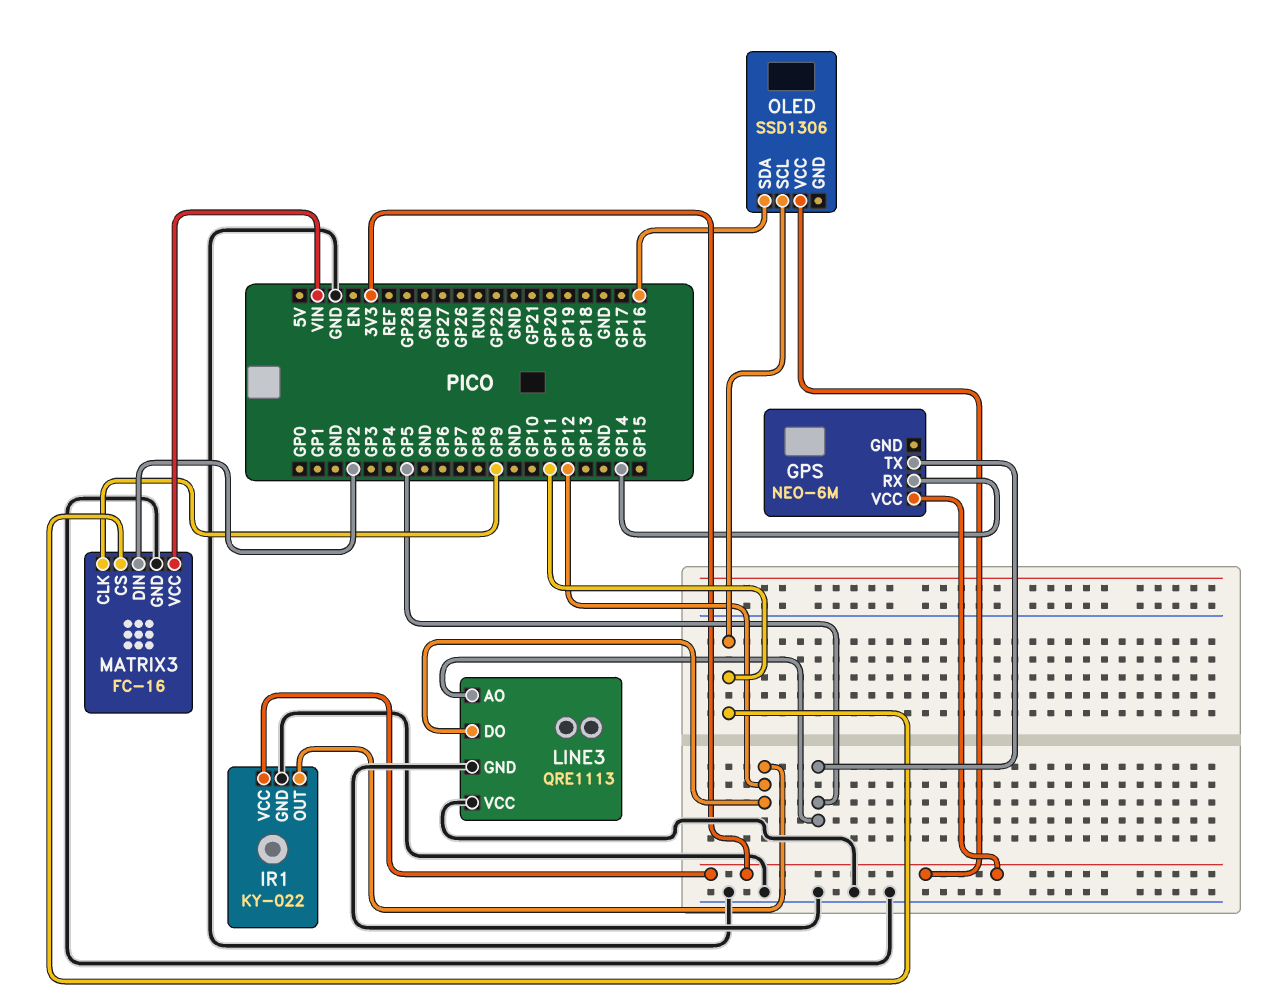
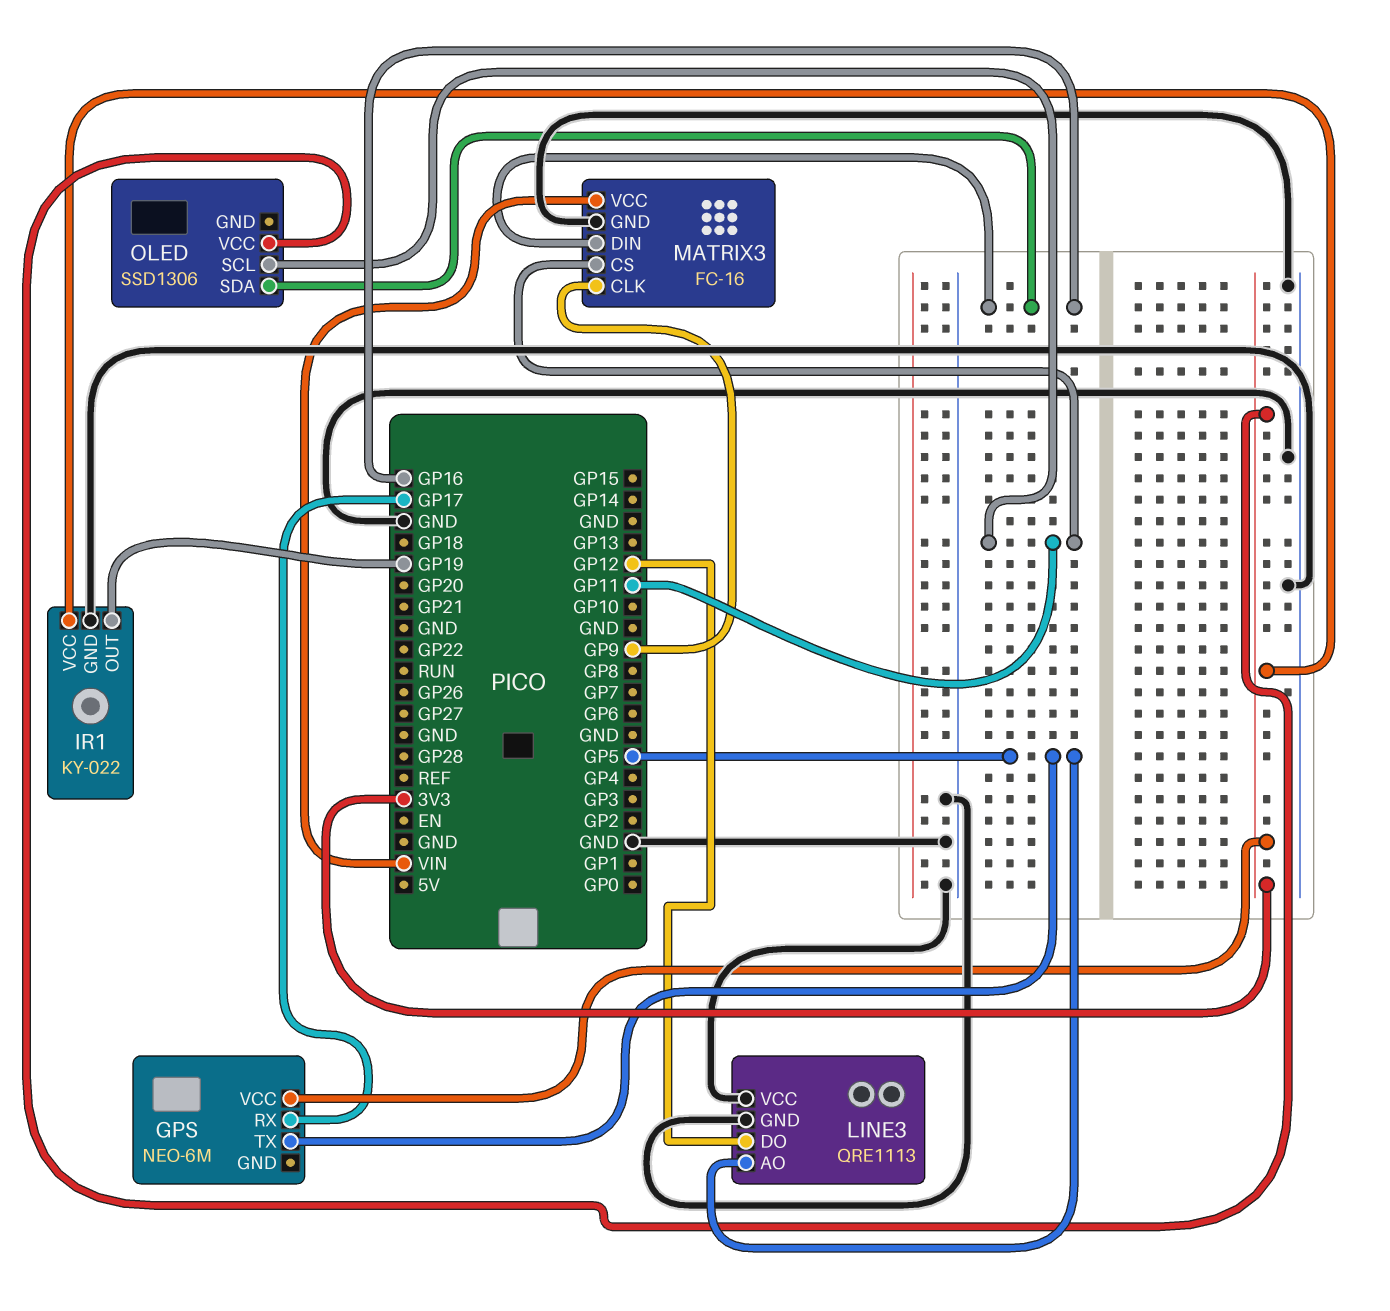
GPS pin RX: GP14 -> GP17
IR1 pin OUT: GP12 -> GP19
MATRIX3 pin DIN: GP2 -> GP16

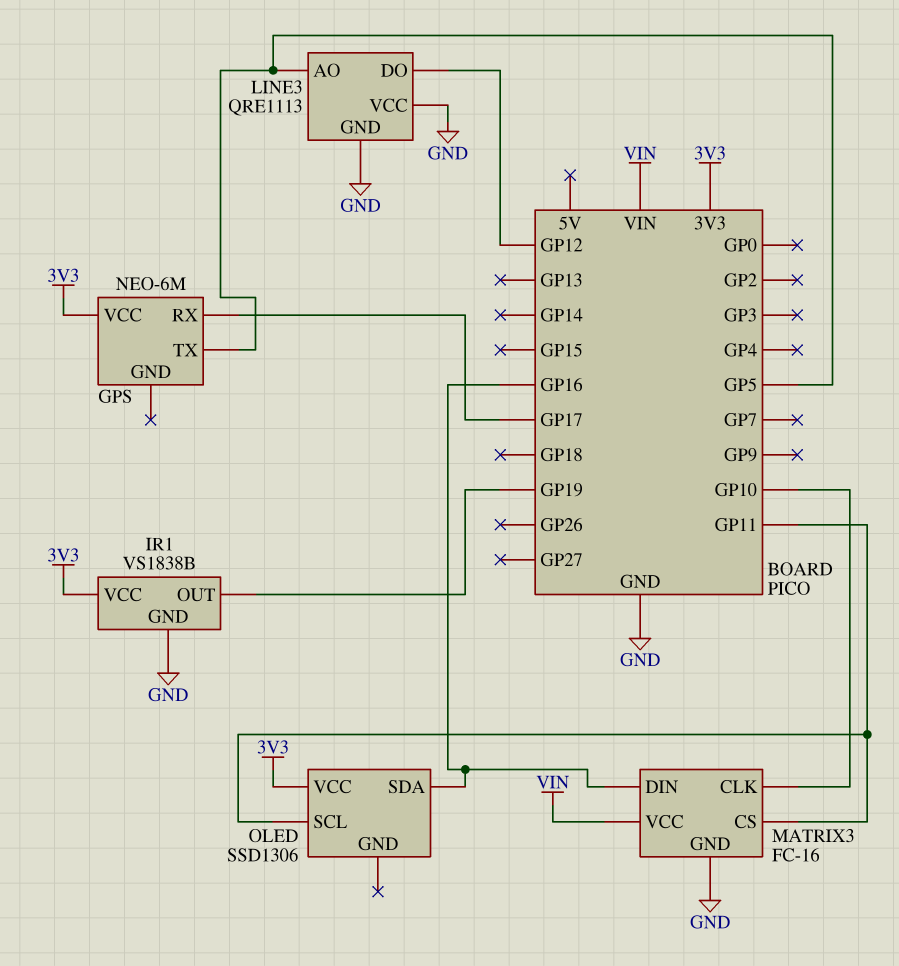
IR1: KY-022 -> VS1838B
MATRIX3 pin CLK: GP9 -> GP10

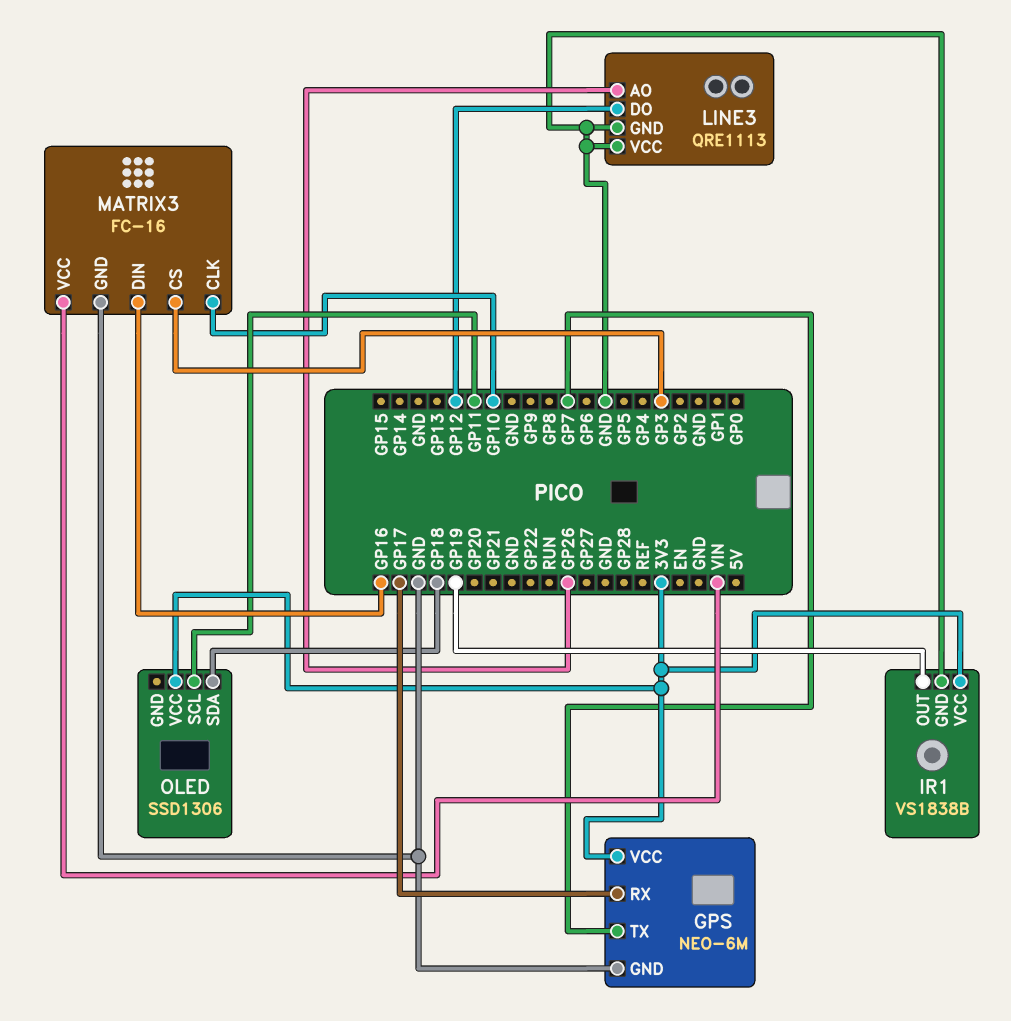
GPS pin GND: none -> GND
GPS pin TX: GP5 -> GP7
LINE3 pin AO: GP5 -> GP26
MATRIX3 pin CS: GP11 -> GP3
OLED pin SDA: GP16 -> GP18

